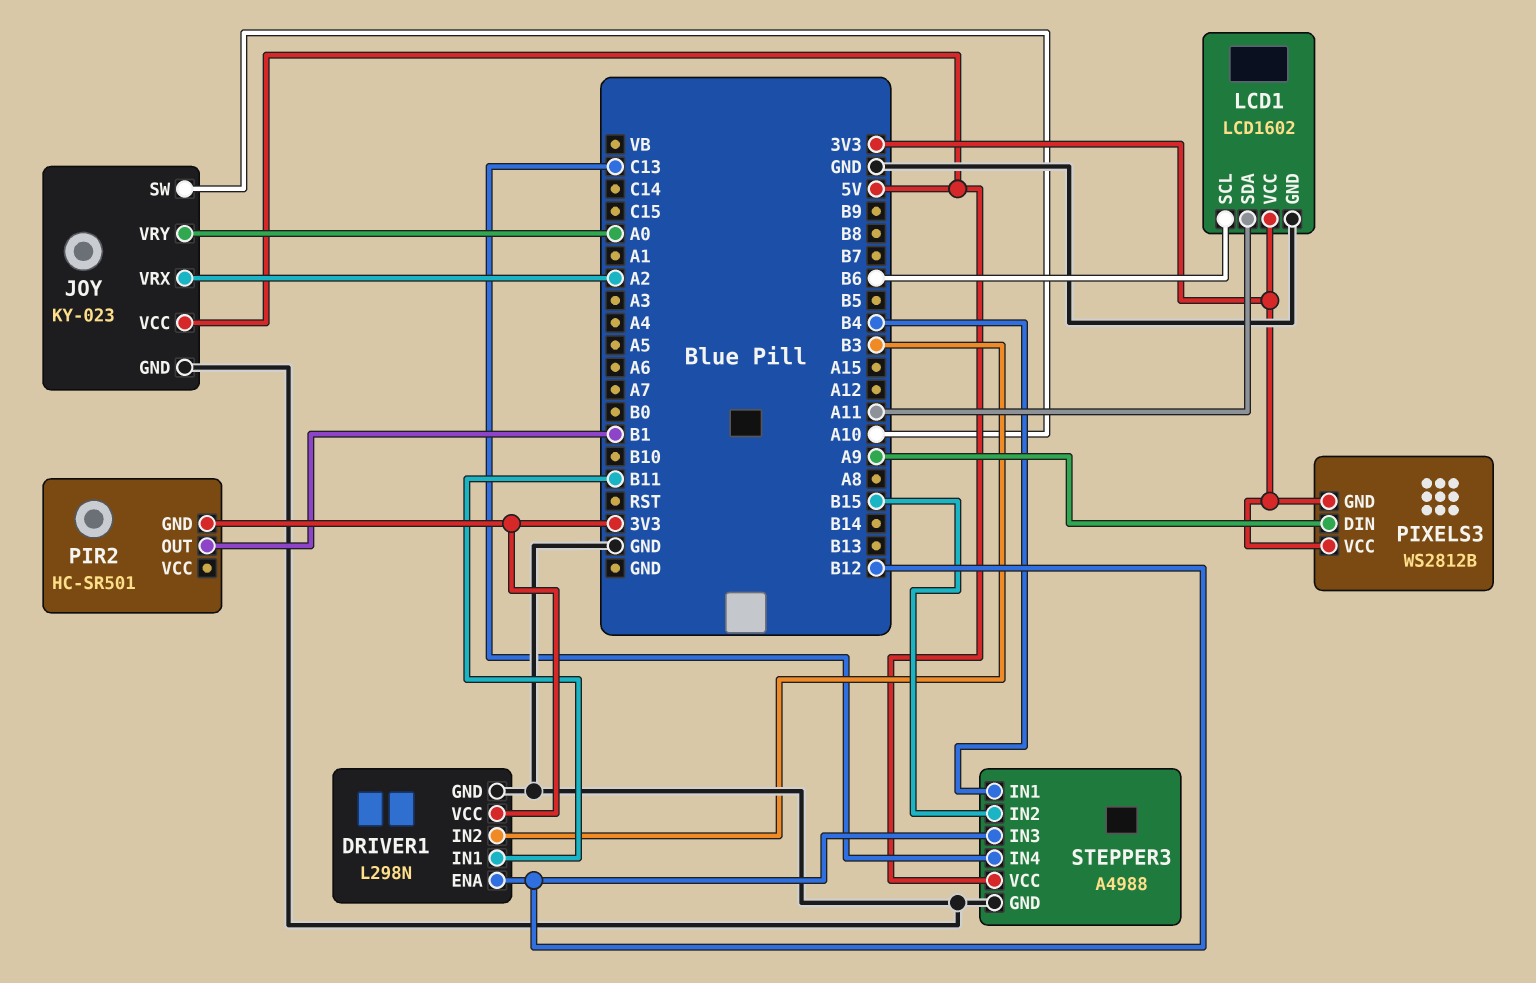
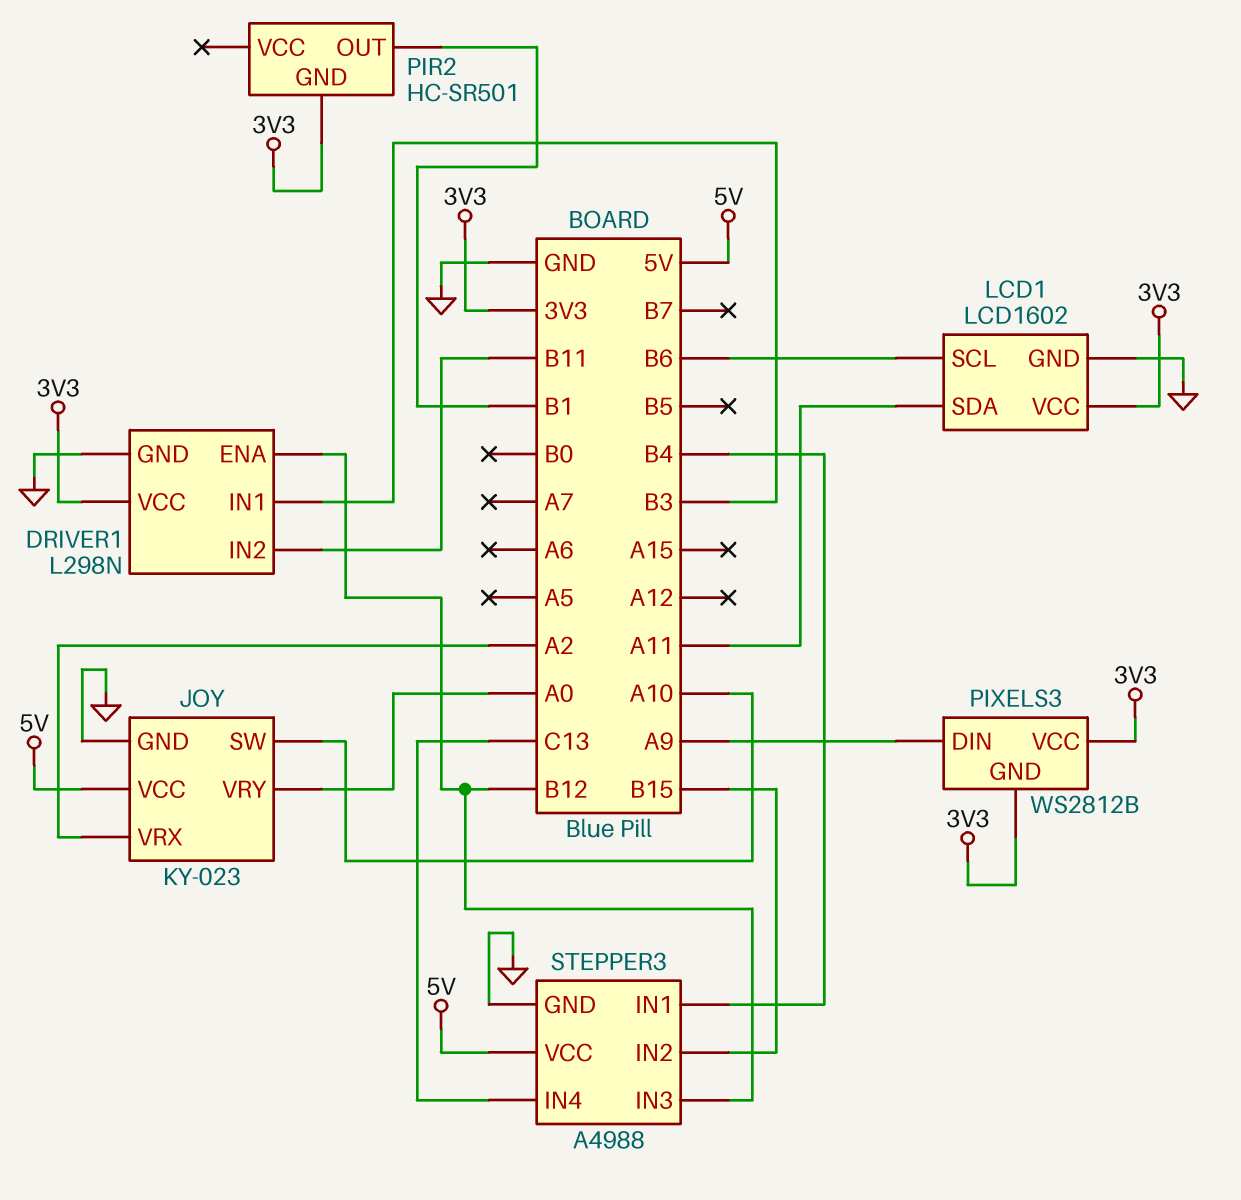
DRIVER1 pin IN1: B11 -> B3
DRIVER1 pin IN2: B3 -> B11

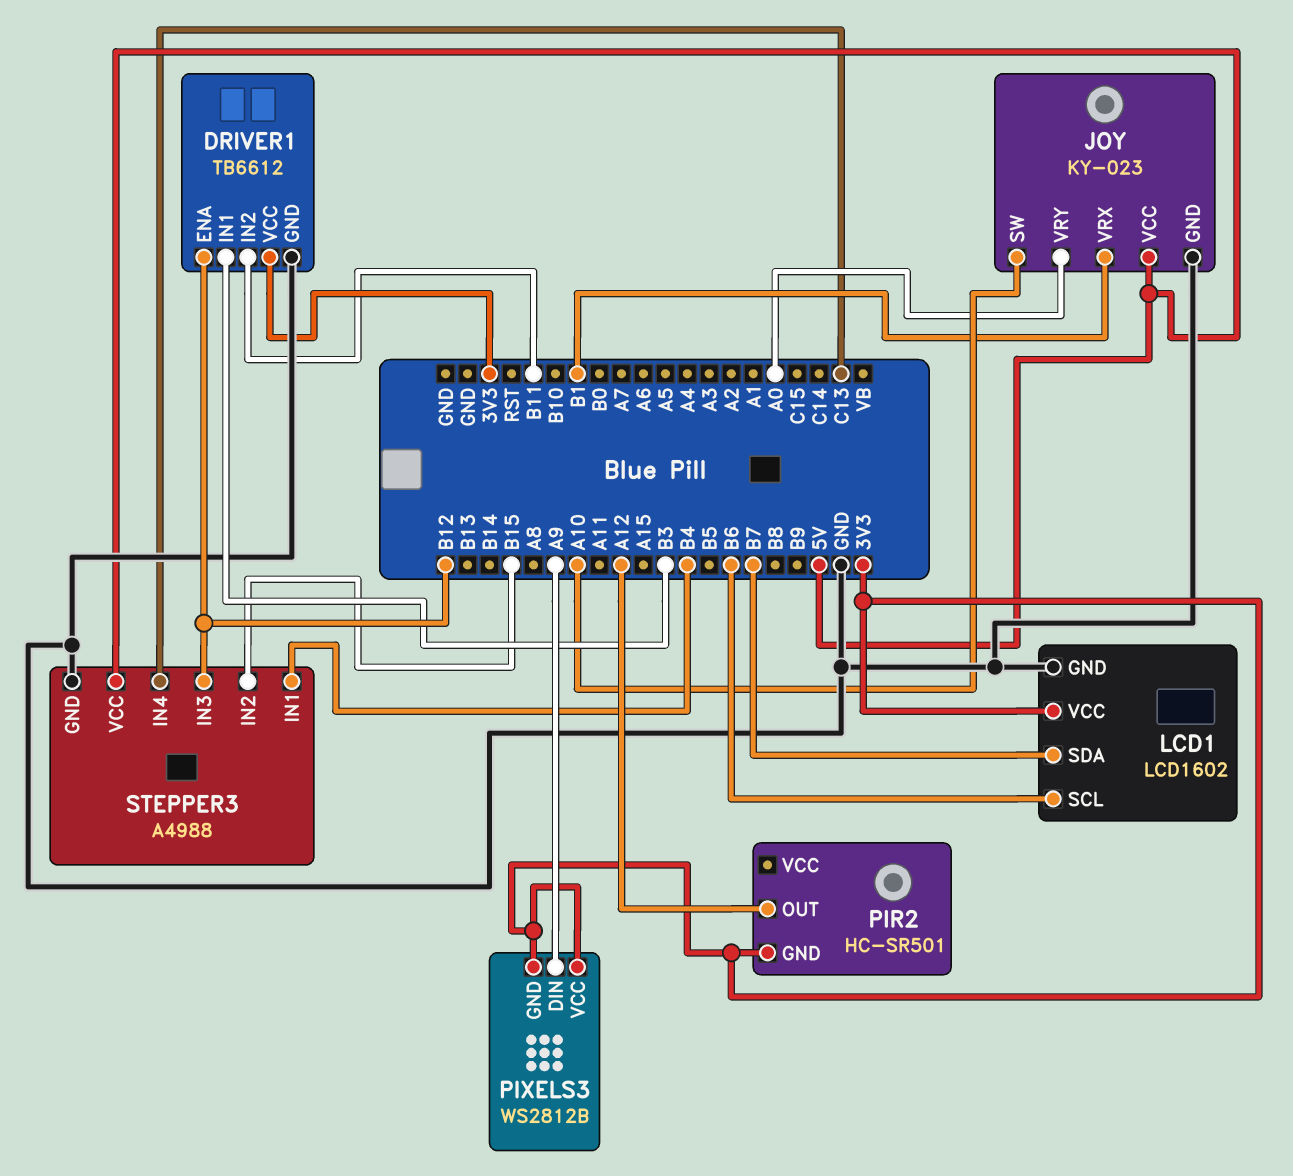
DRIVER1: L298N -> TB6612
JOY pin VRX: A2 -> B1
LCD1 pin SDA: A11 -> B7
PIR2 pin OUT: B1 -> A12

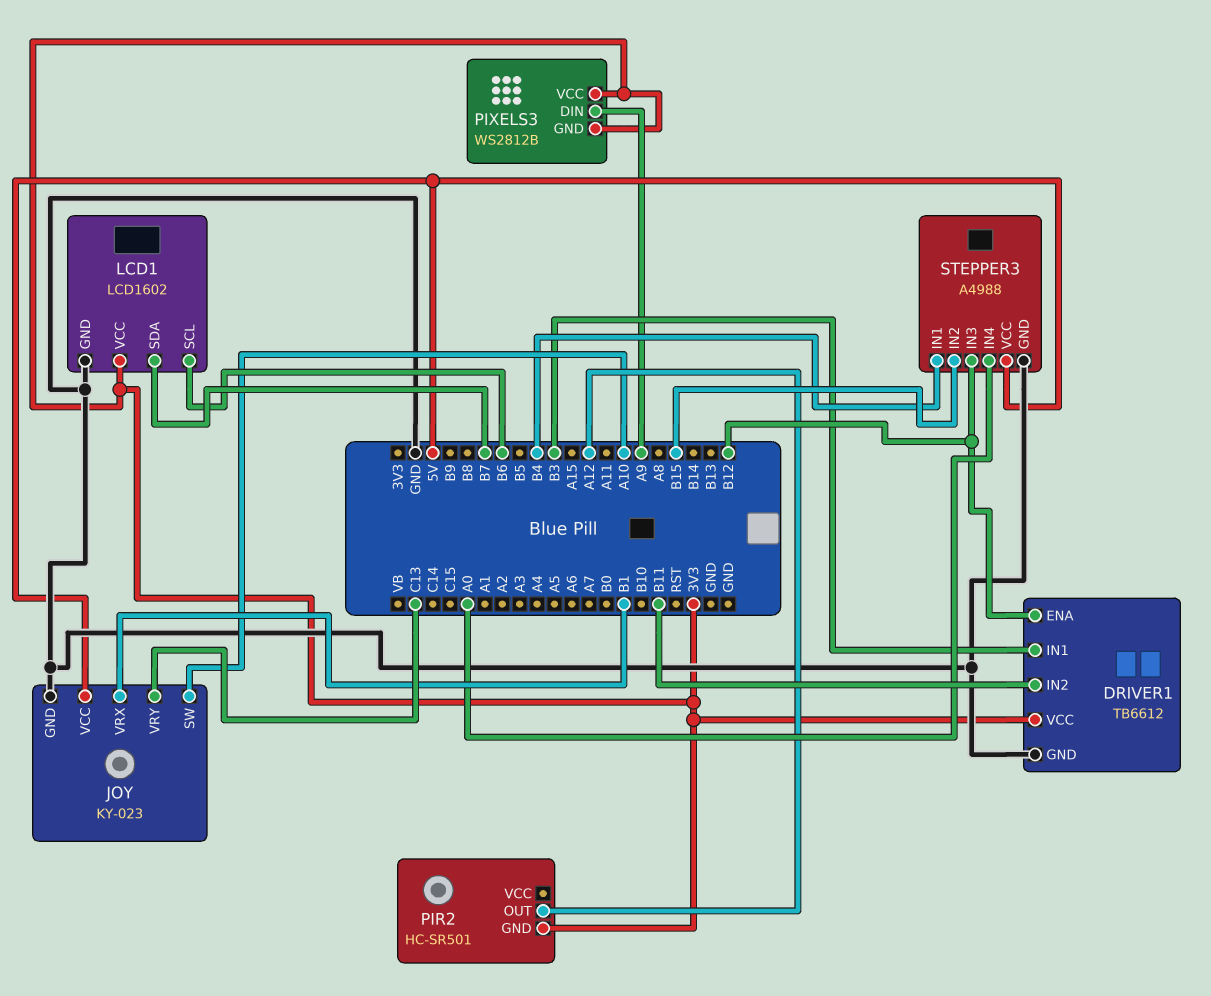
JOY pin VRY: A0 -> C13
STEPPER3 pin IN4: C13 -> A0

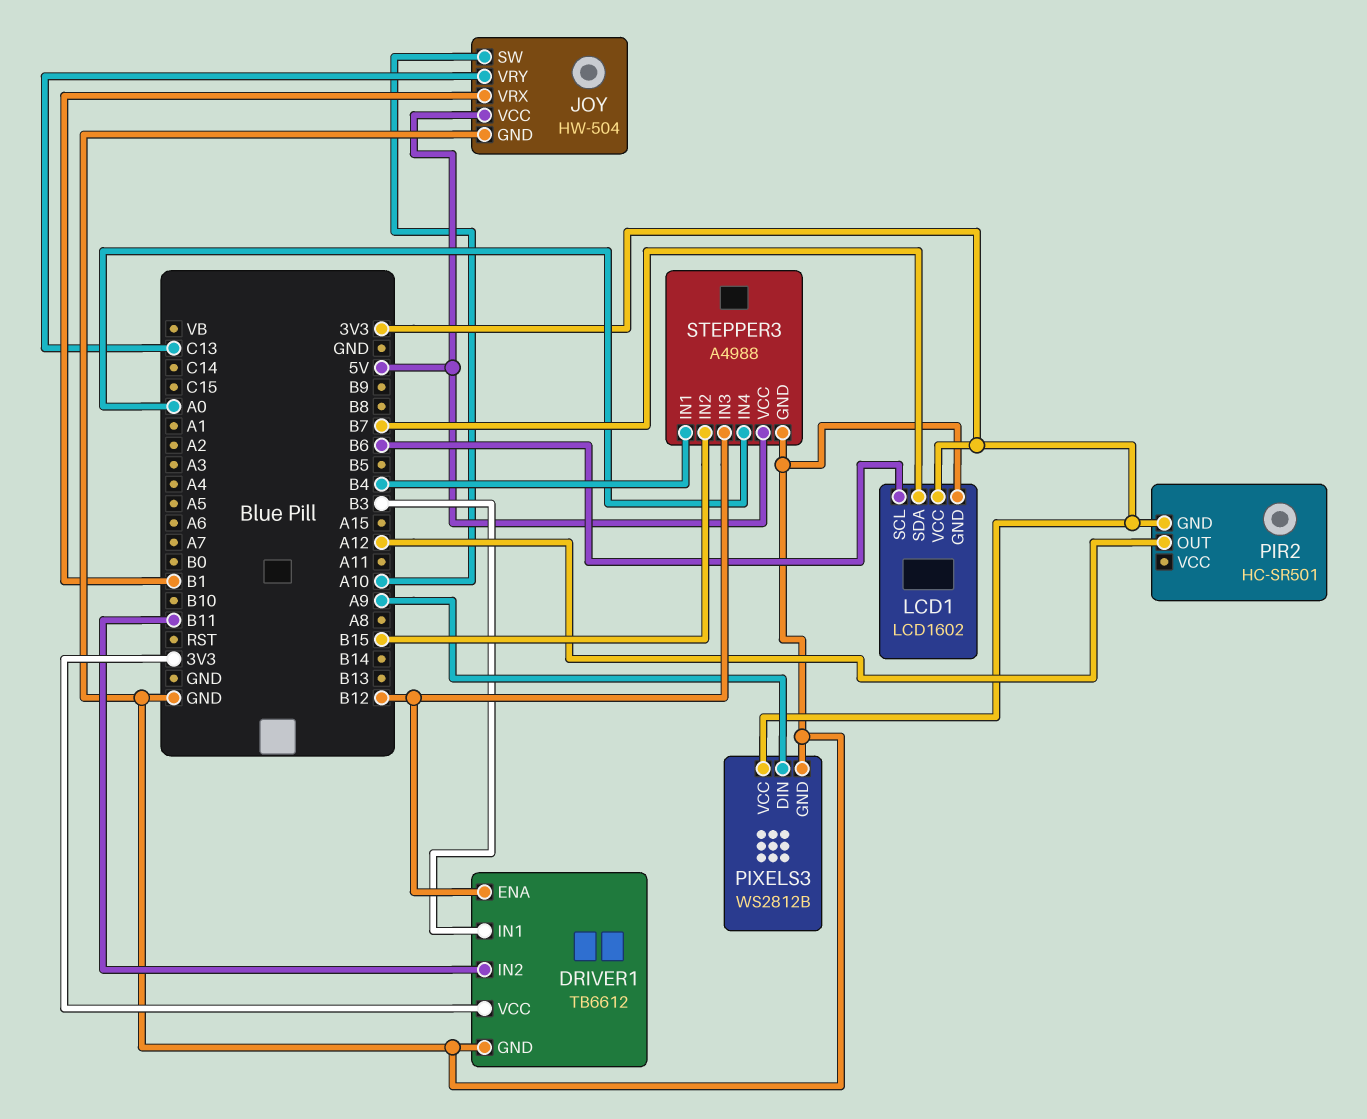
JOY: KY-023 -> HW-504
PIXELS3 pin GND: 3V3 -> GND

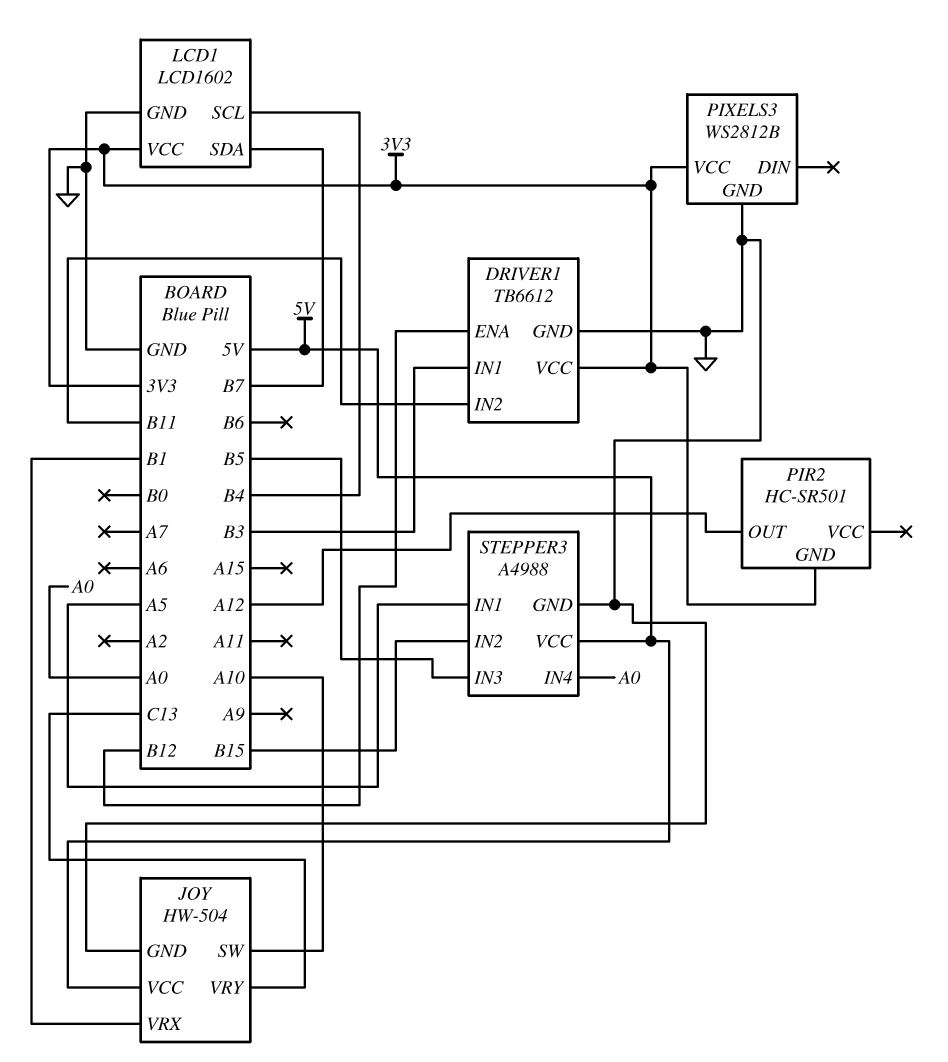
LCD1 pin SCL: B6 -> B4
PIXELS3 pin DIN: A9 -> none
STEPPER3 pin IN1: B4 -> A5
STEPPER3 pin IN3: B12 -> B5

